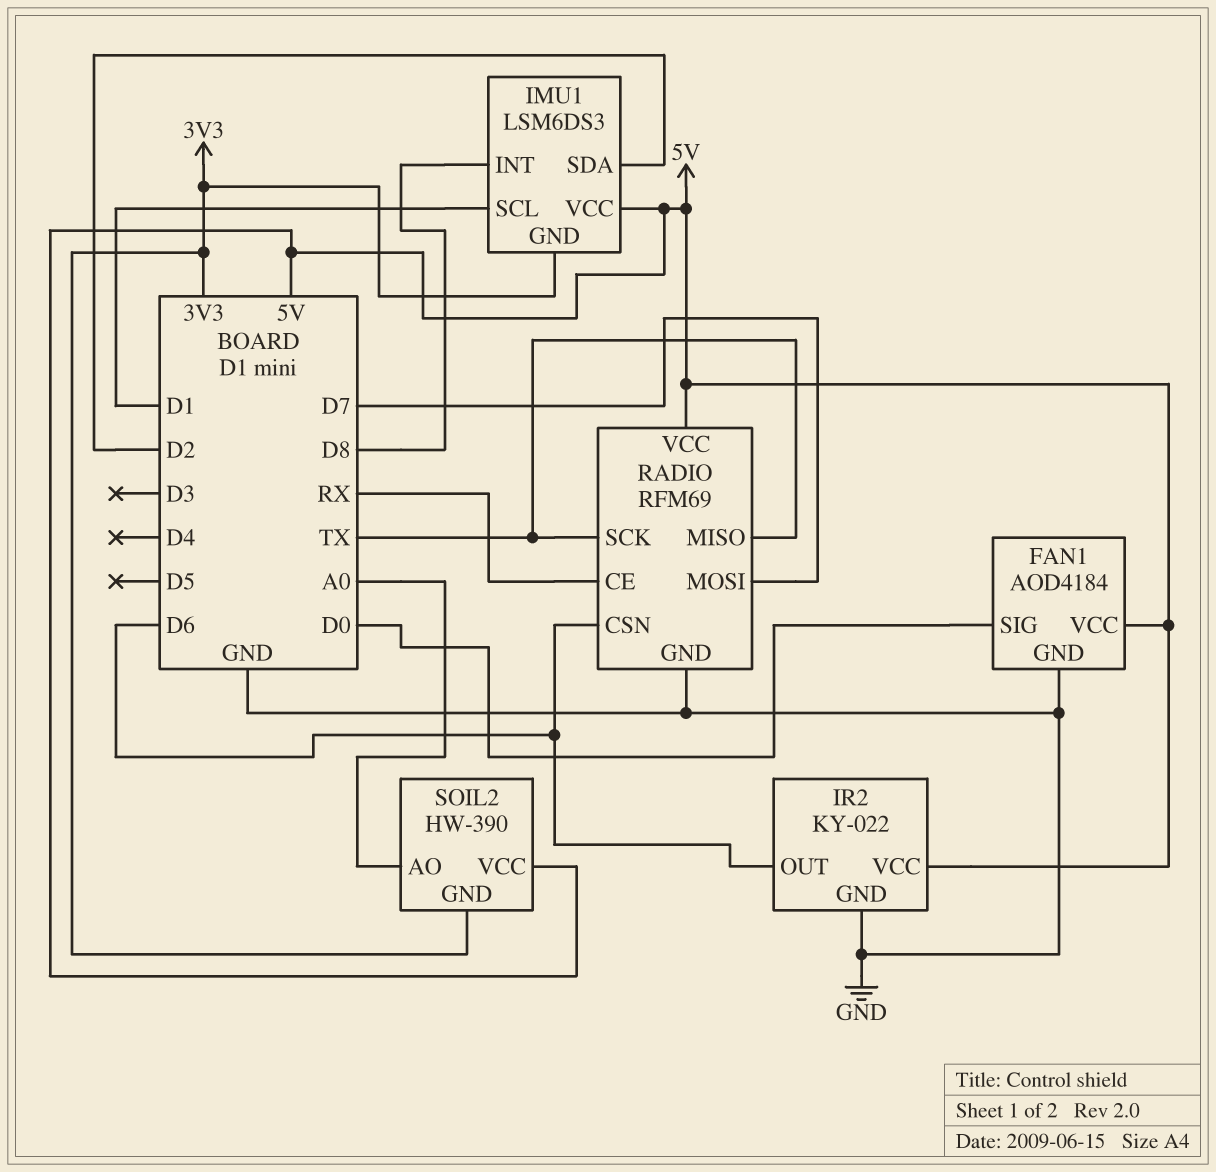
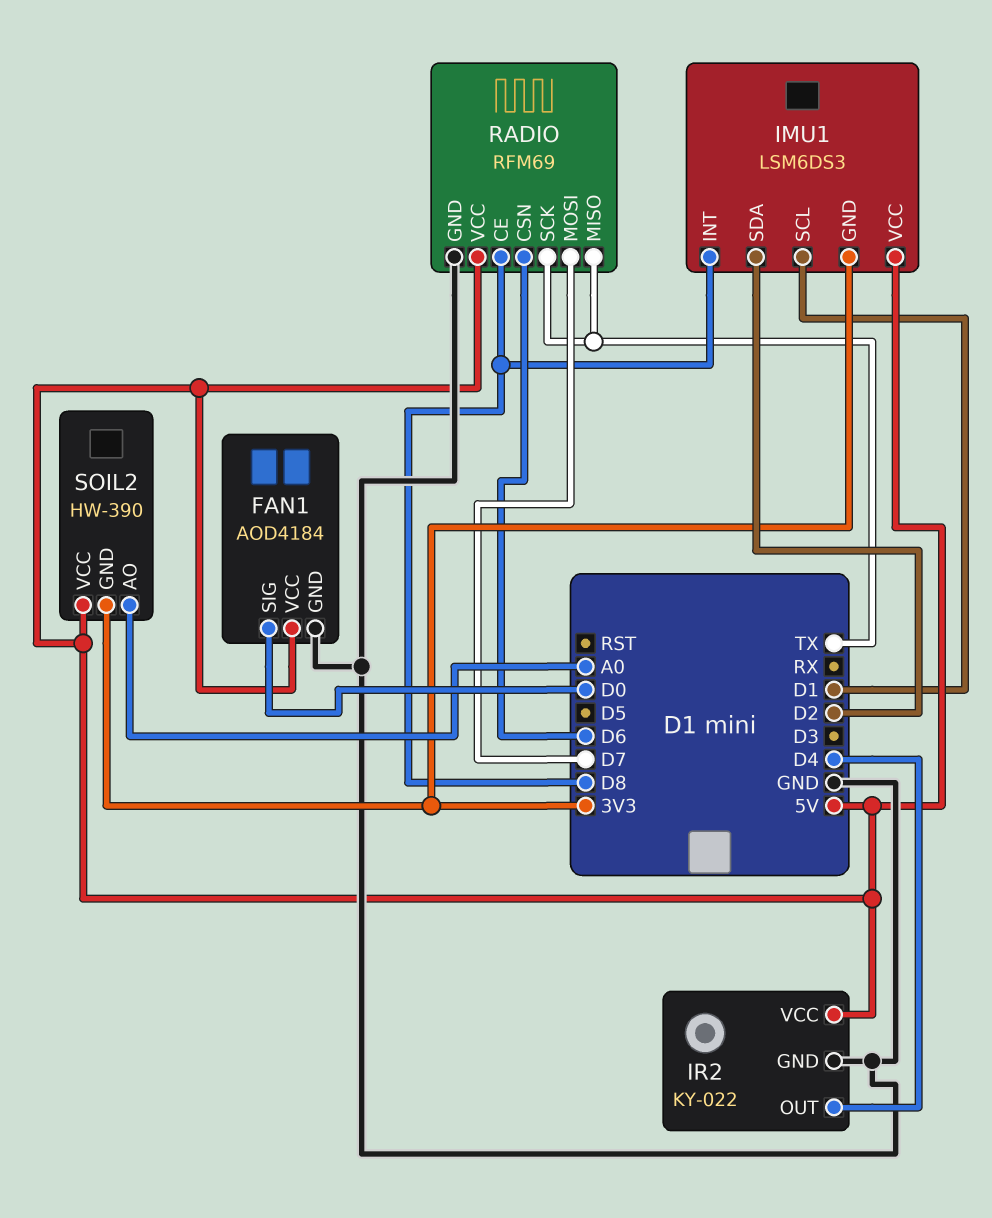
IR2 pin OUT: D6 -> D4
RADIO pin CE: RX -> D8

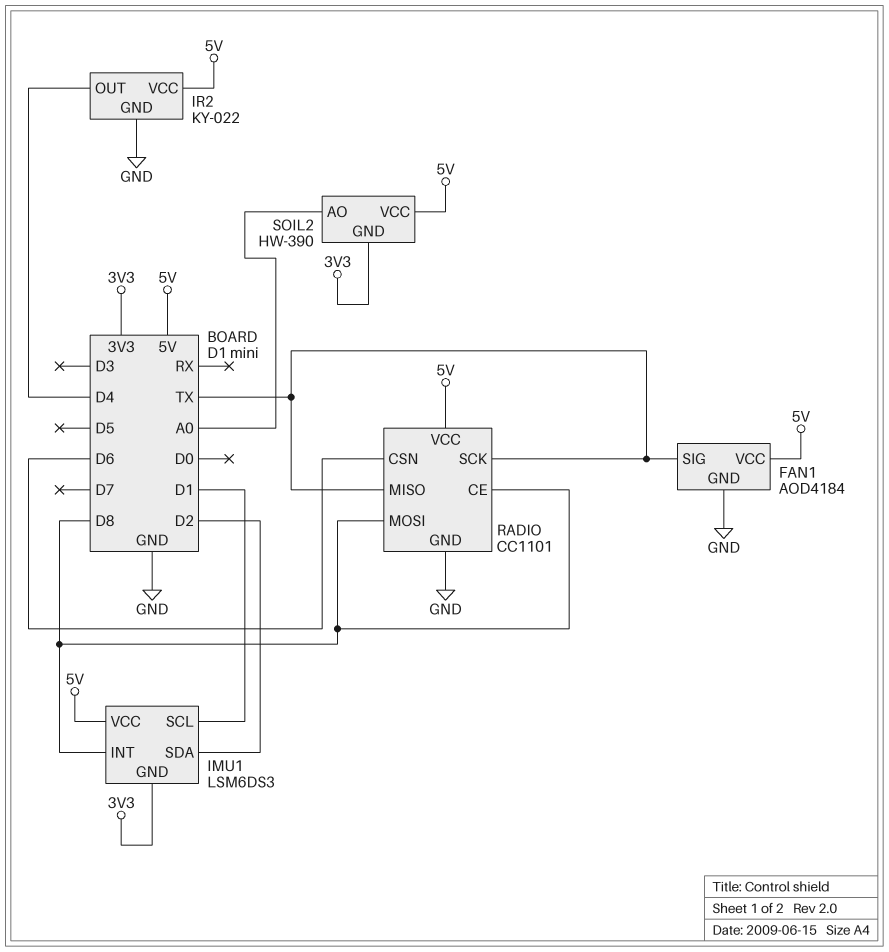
FAN1 pin SIG: D0 -> TX
RADIO: RFM69 -> CC1101
RADIO pin MOSI: D7 -> D8

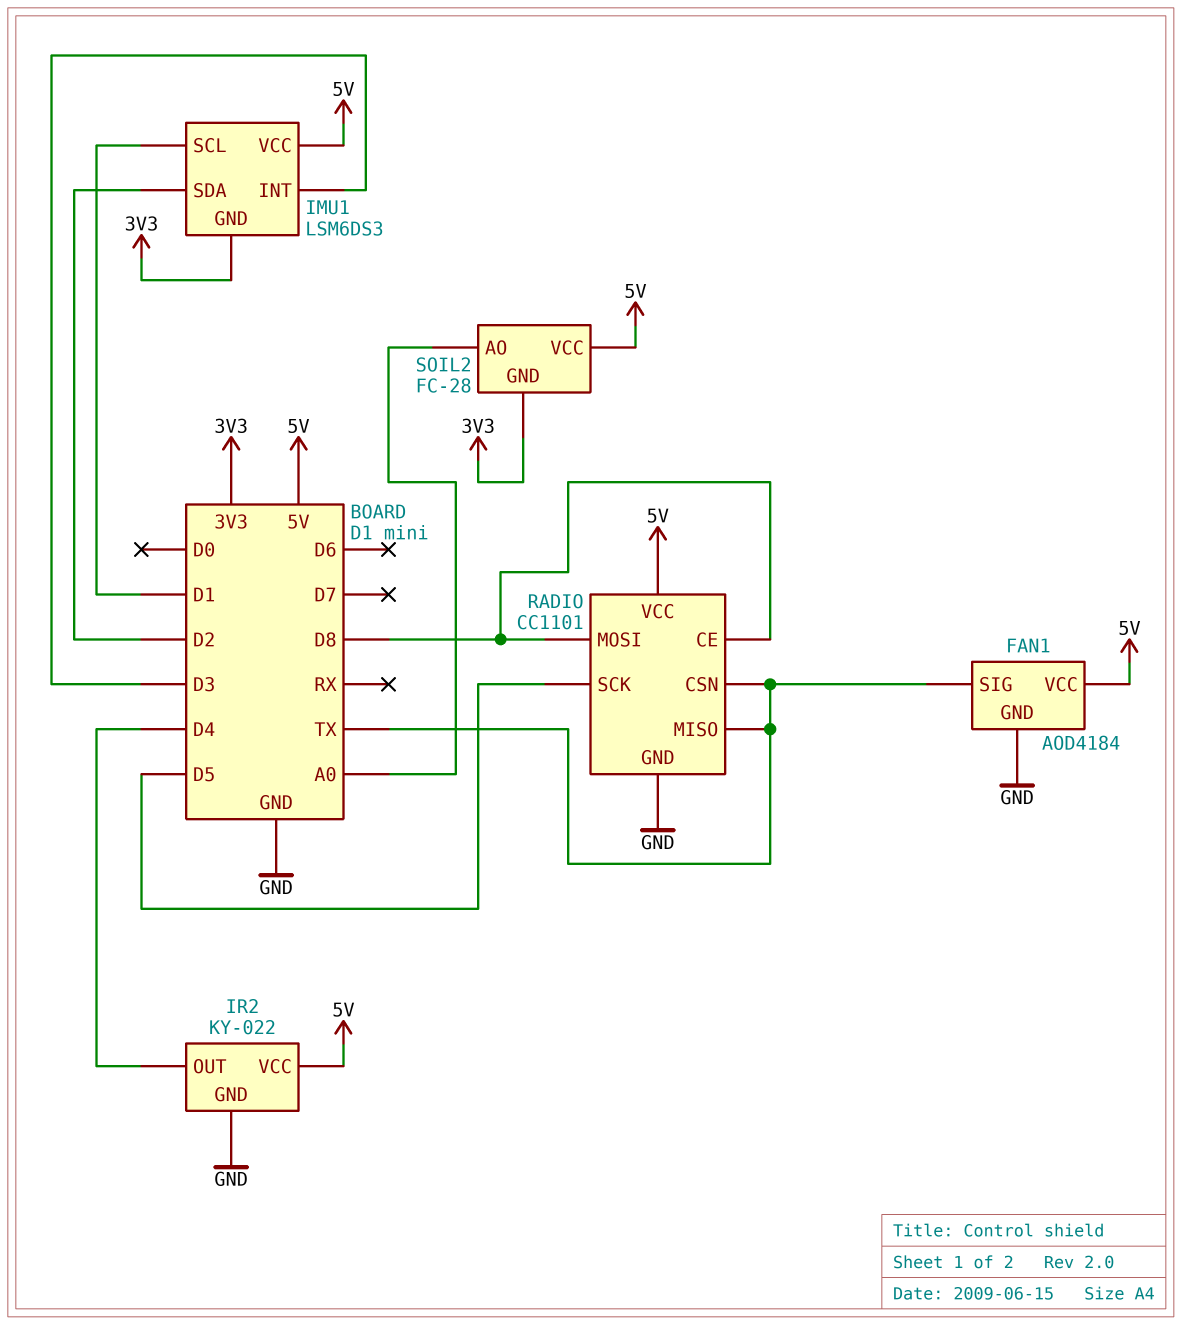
IMU1 pin INT: D8 -> D3
RADIO pin CSN: D6 -> TX
RADIO pin SCK: TX -> D5
SOIL2: HW-390 -> FC-28

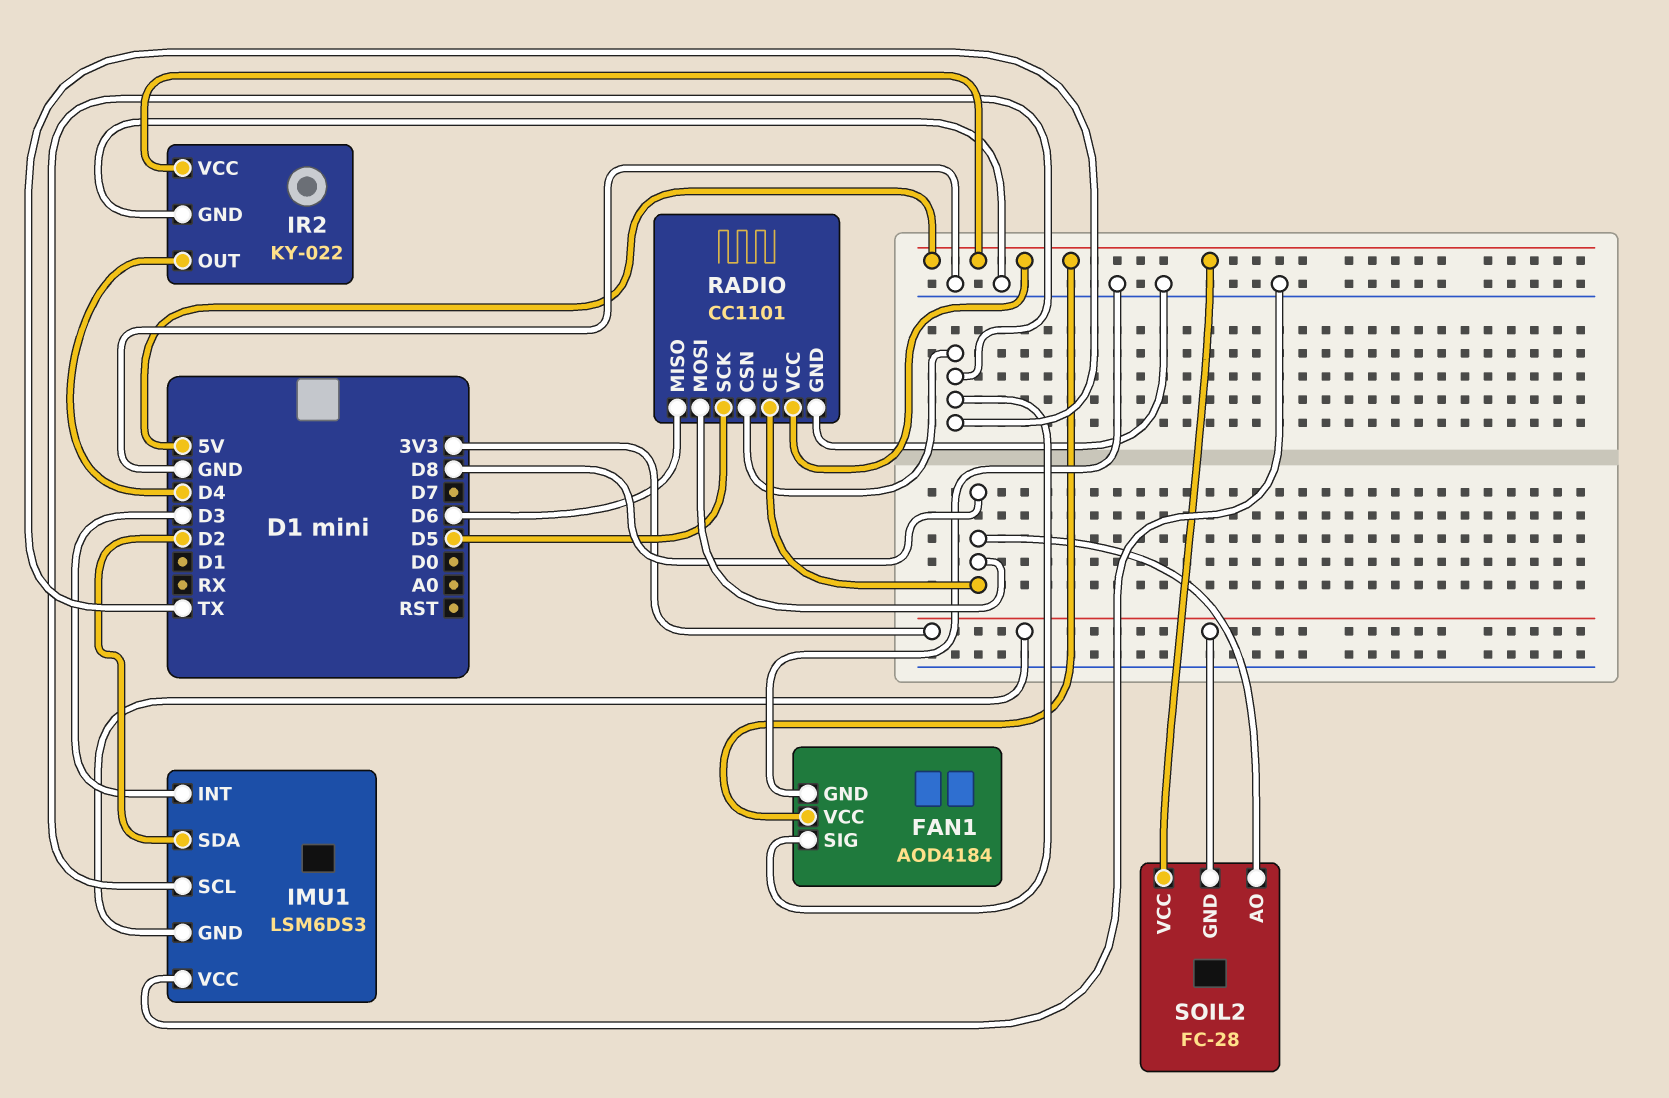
IMU1 pin SCL: D1 -> TX
IMU1 pin VCC: 5V -> GND
RADIO pin MISO: TX -> D6
SOIL2 pin AO: A0 -> D8

